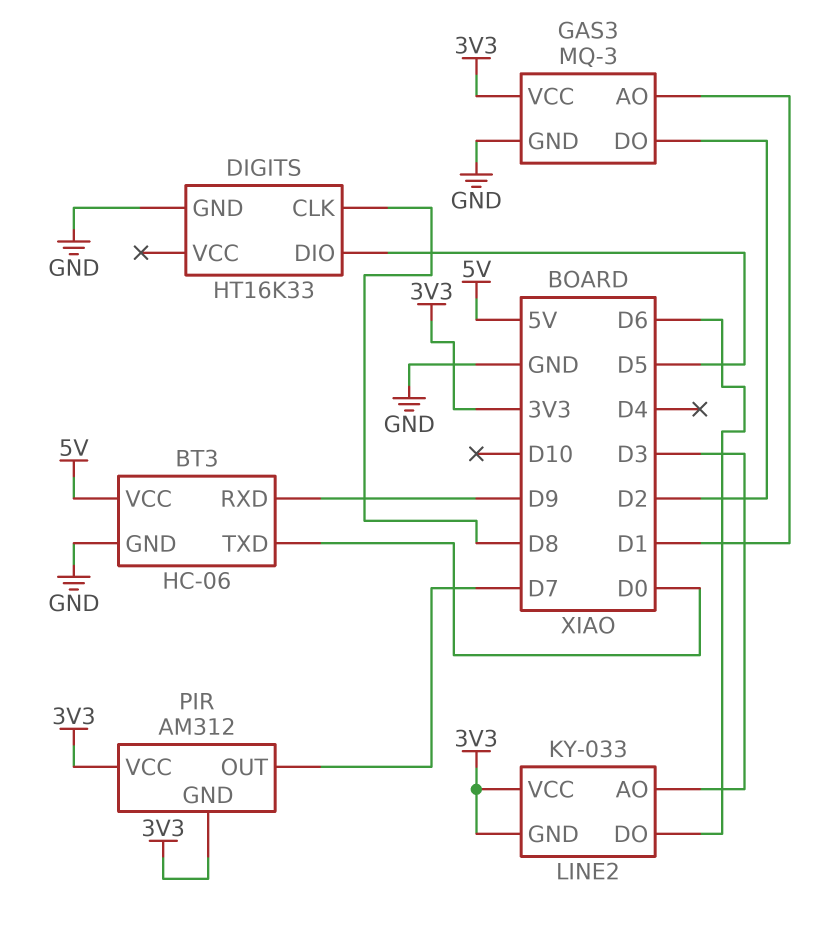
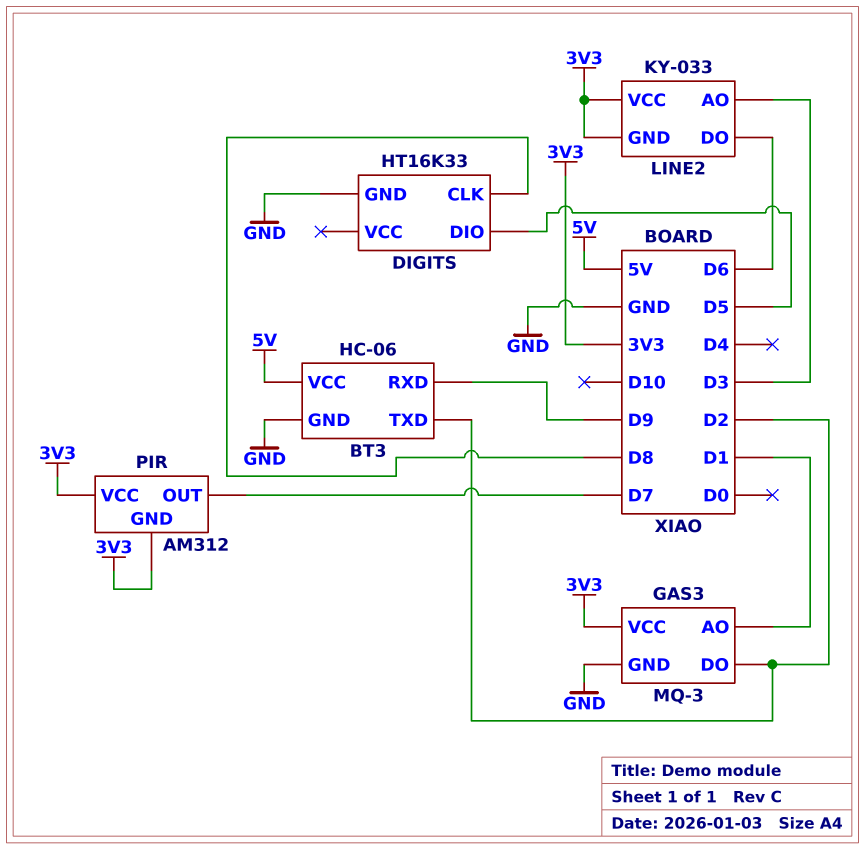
BT3 pin TXD: D0 -> D2

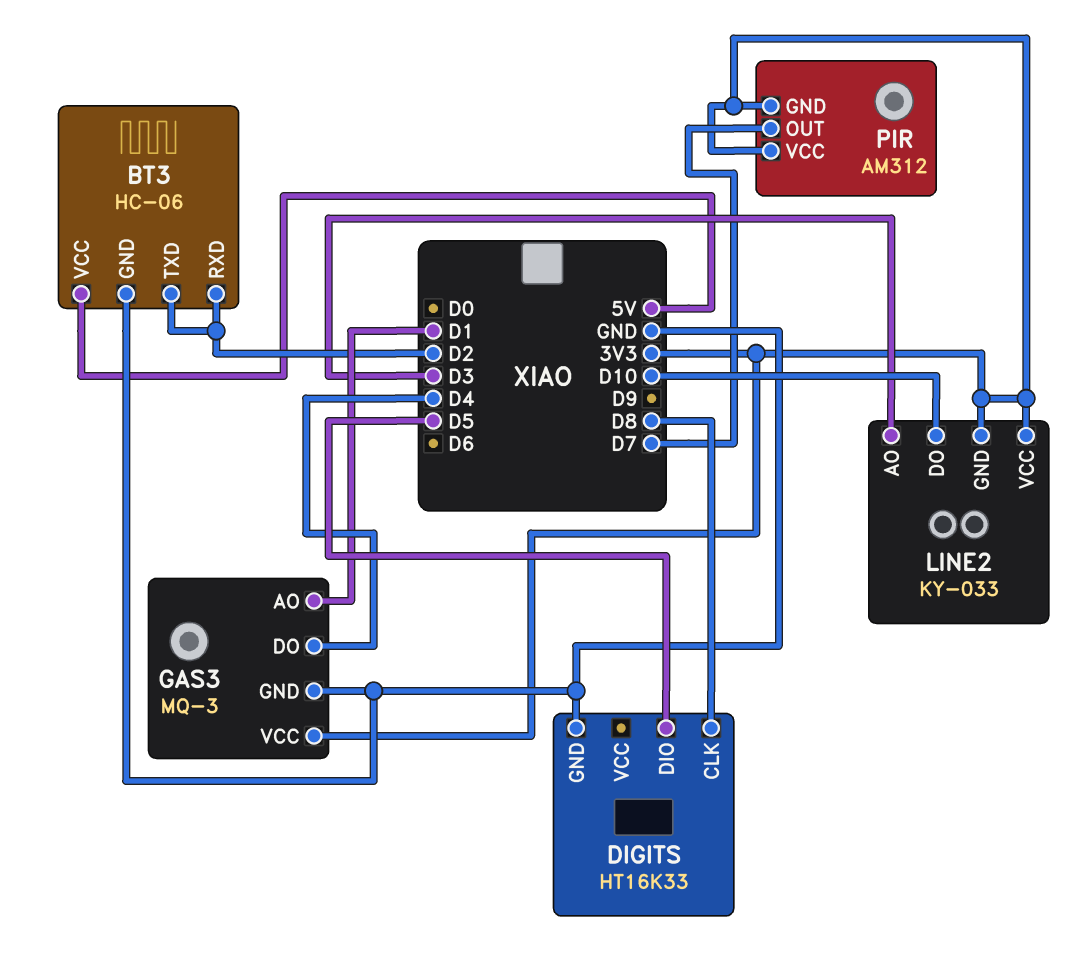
BT3 pin RXD: D9 -> D2
GAS3 pin DO: D2 -> D4
LINE2 pin DO: D6 -> D10

